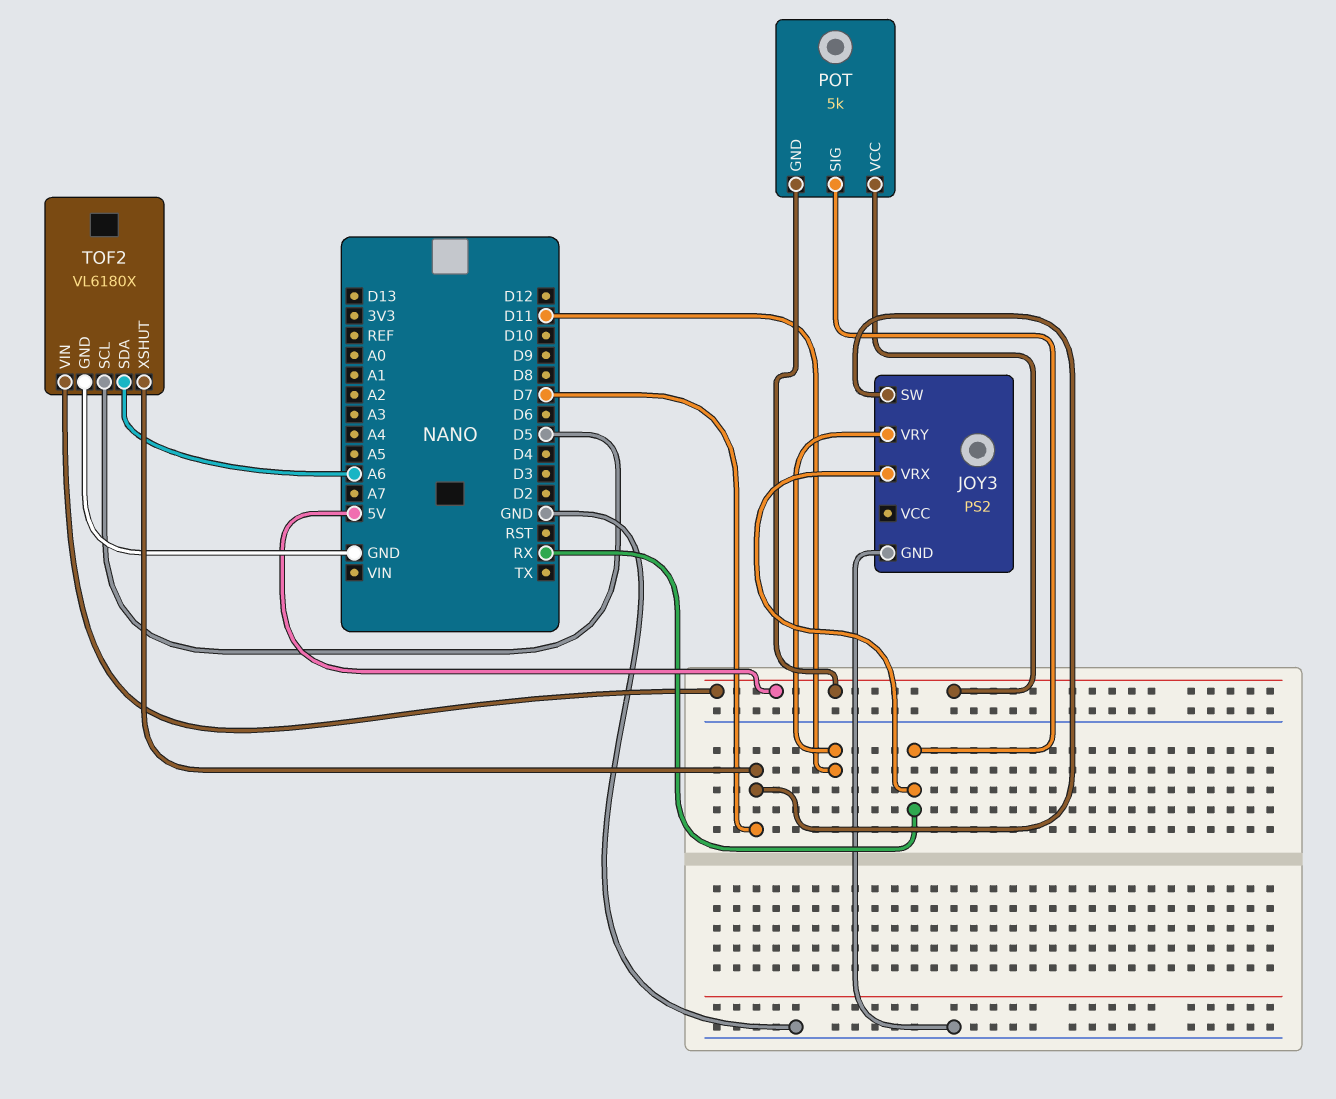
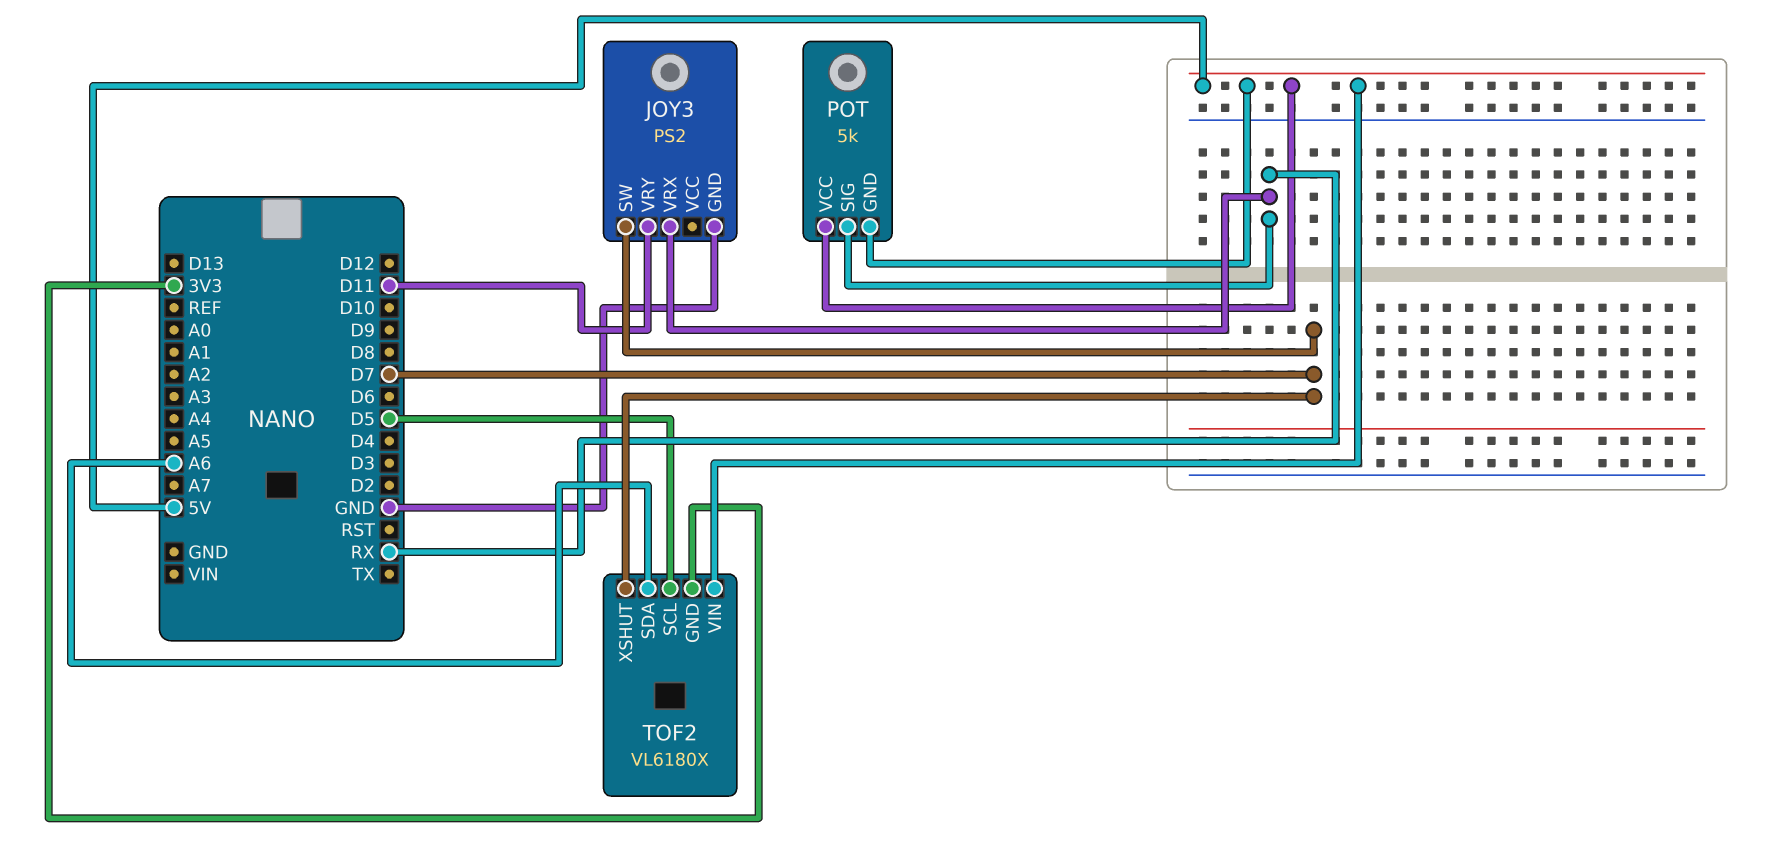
TOF2 pin GND: GND -> 3V3

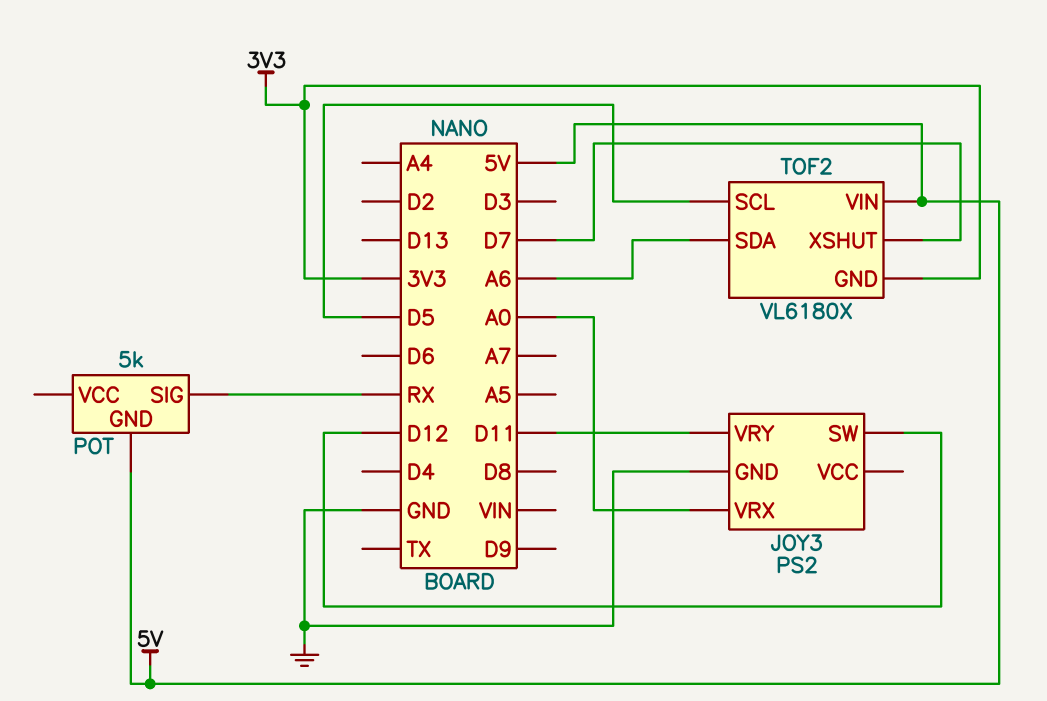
JOY3 pin SW: D7 -> D12
JOY3 pin VRX: RX -> A0
POT pin VCC: 5V -> none

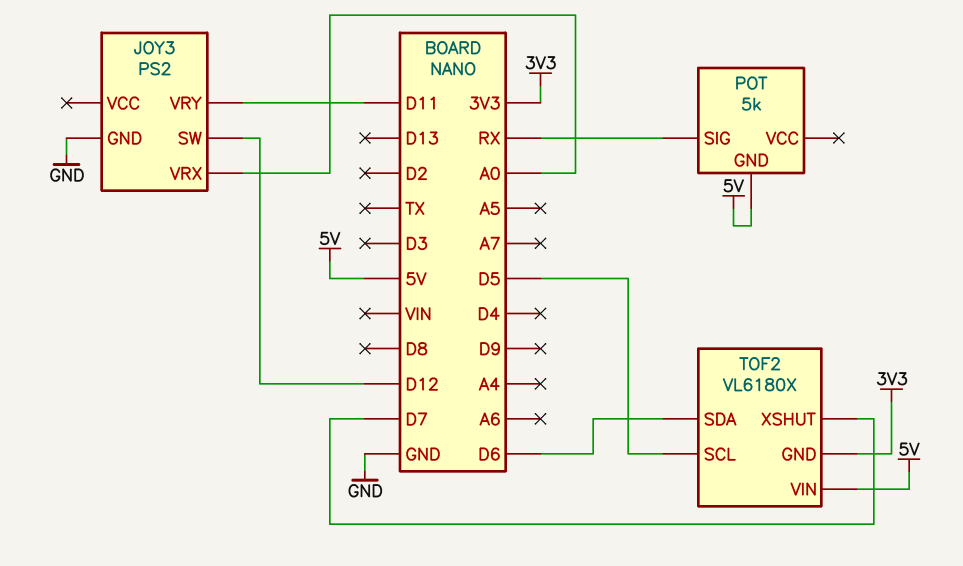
TOF2 pin SDA: A6 -> D6

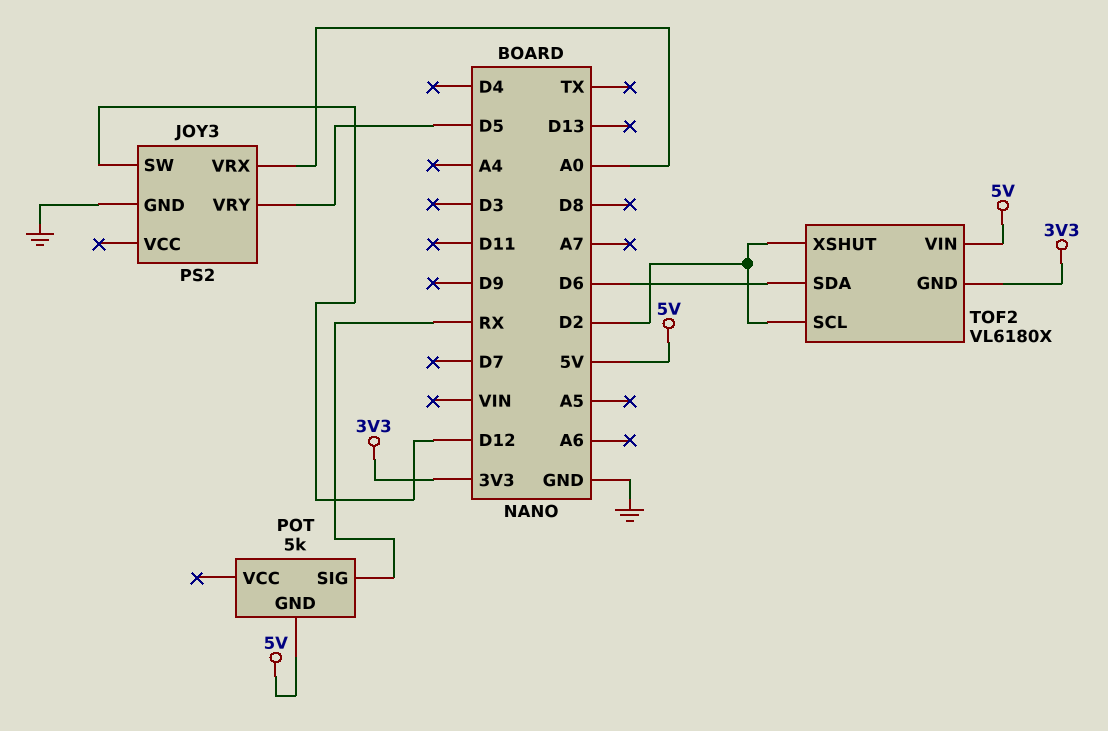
JOY3 pin VRY: D11 -> D5
TOF2 pin SCL: D5 -> D2
TOF2 pin XSHUT: D7 -> D2

